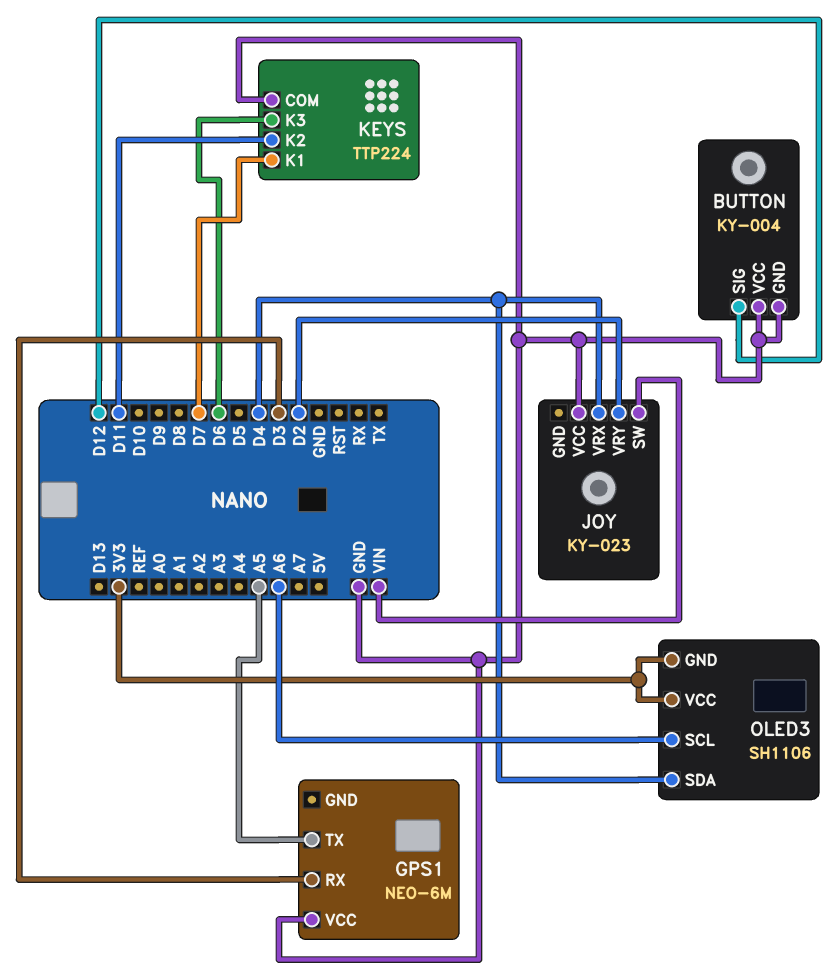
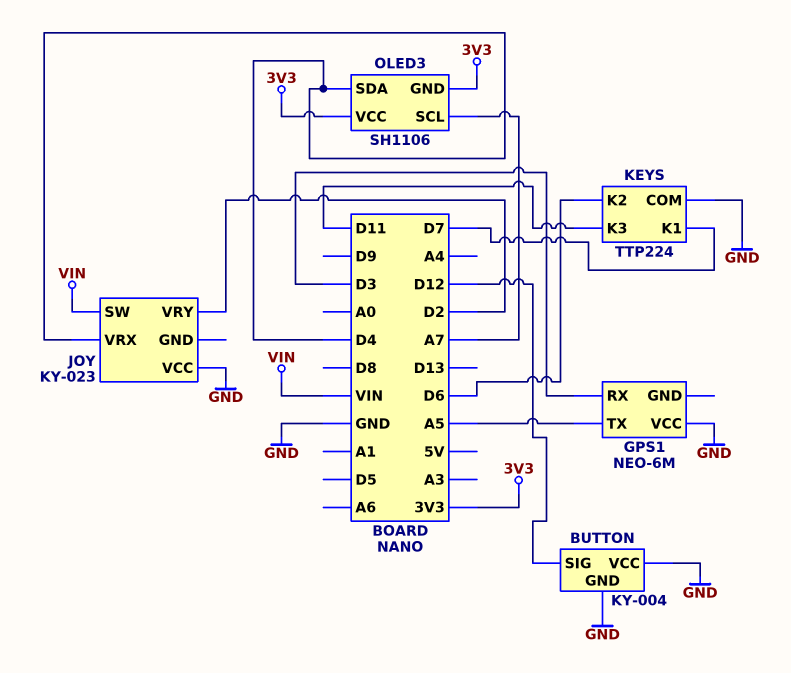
KEYS pin K2: D11 -> D6
KEYS pin K3: D6 -> D11
OLED3 pin SCL: A6 -> A7

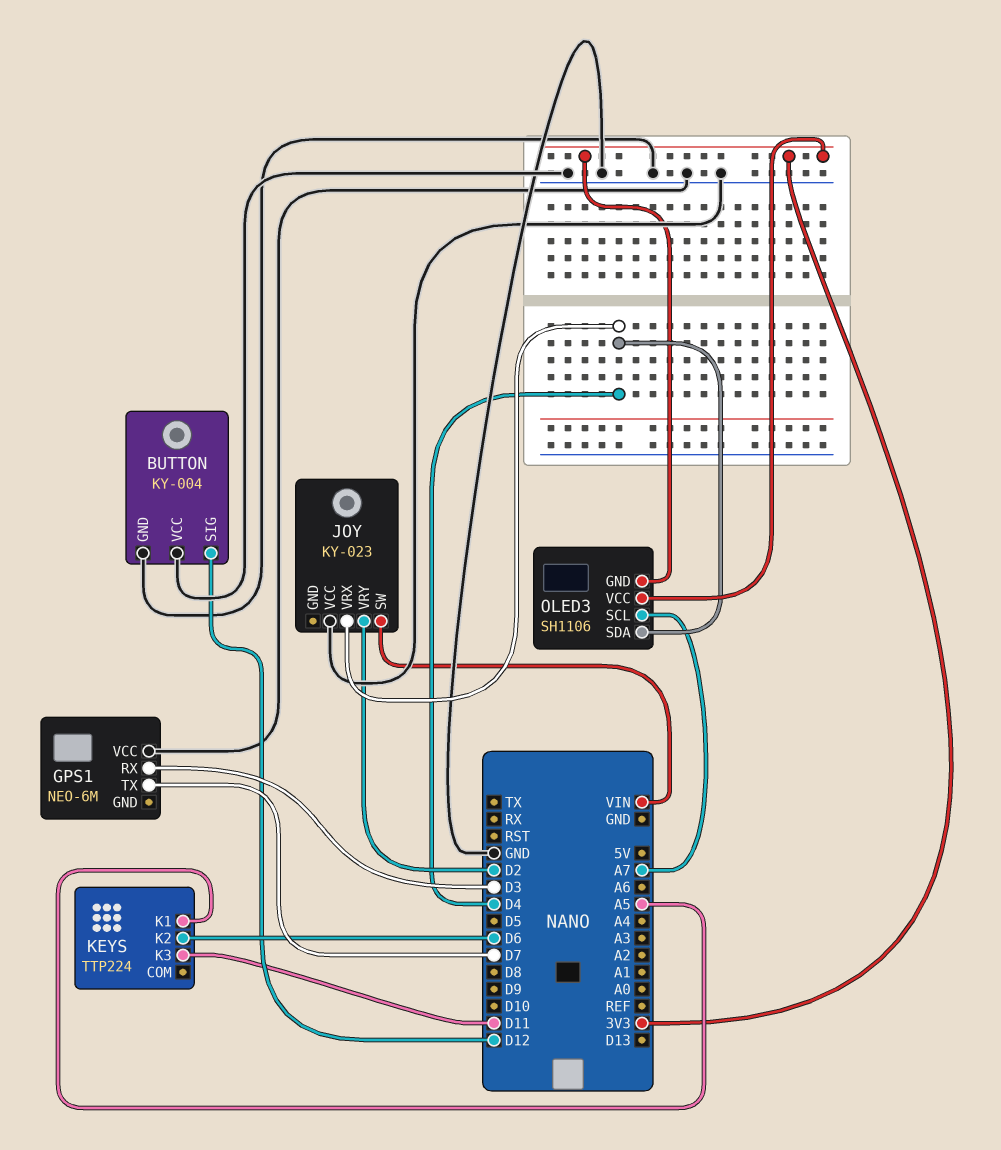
GPS1 pin TX: A5 -> D7
KEYS pin COM: GND -> none
KEYS pin K1: D7 -> A5

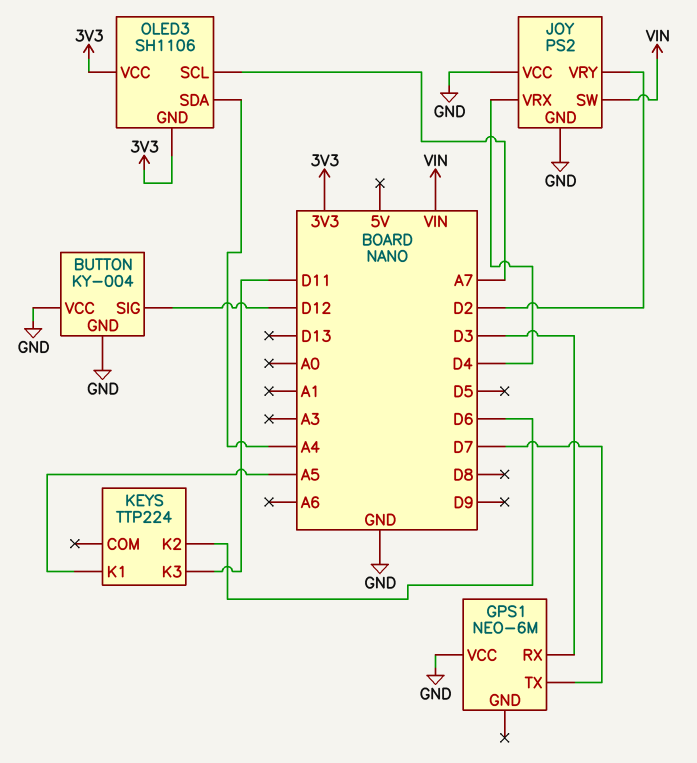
JOY: KY-023 -> PS2
JOY pin GND: none -> GND
OLED3 pin SDA: D4 -> A4

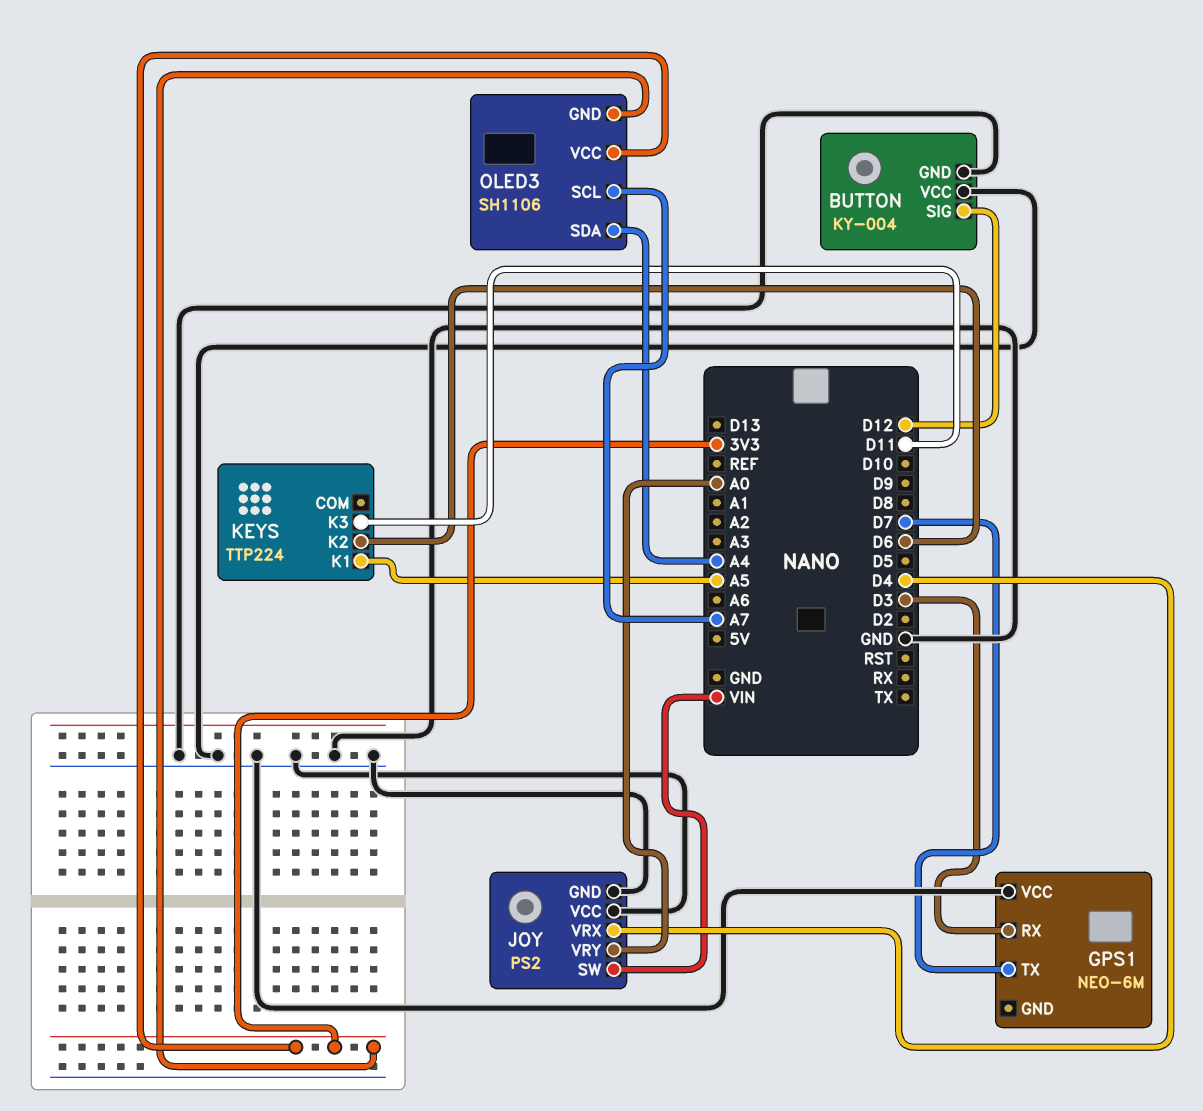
JOY pin VRY: D2 -> A0

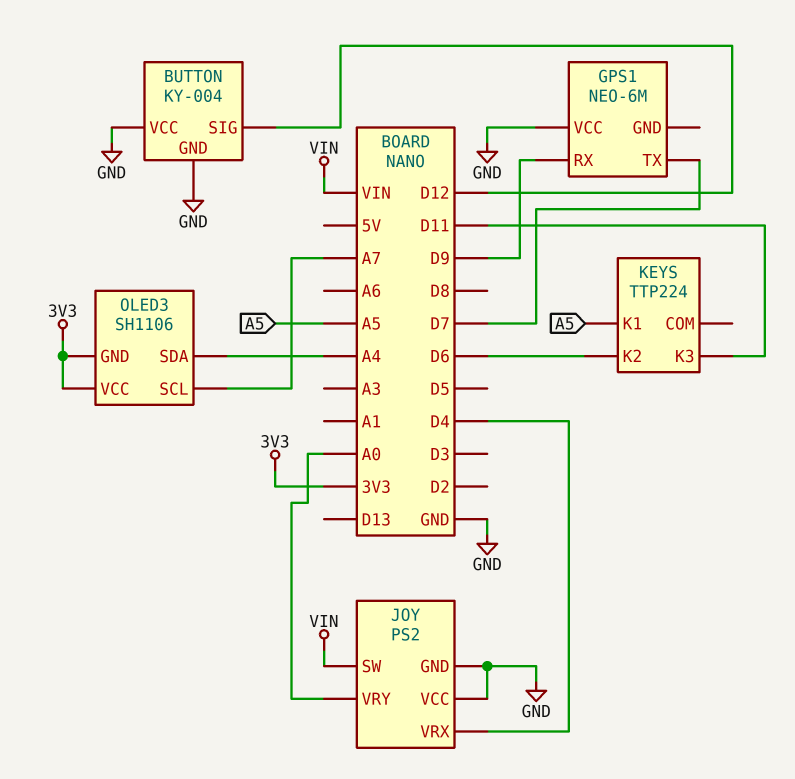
GPS1 pin RX: D3 -> D9

